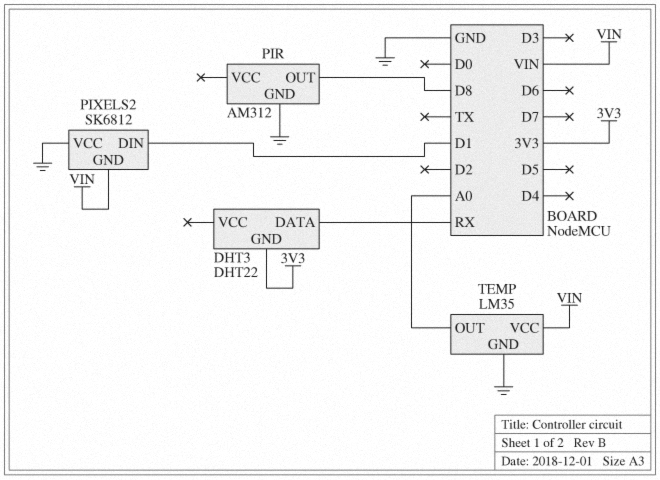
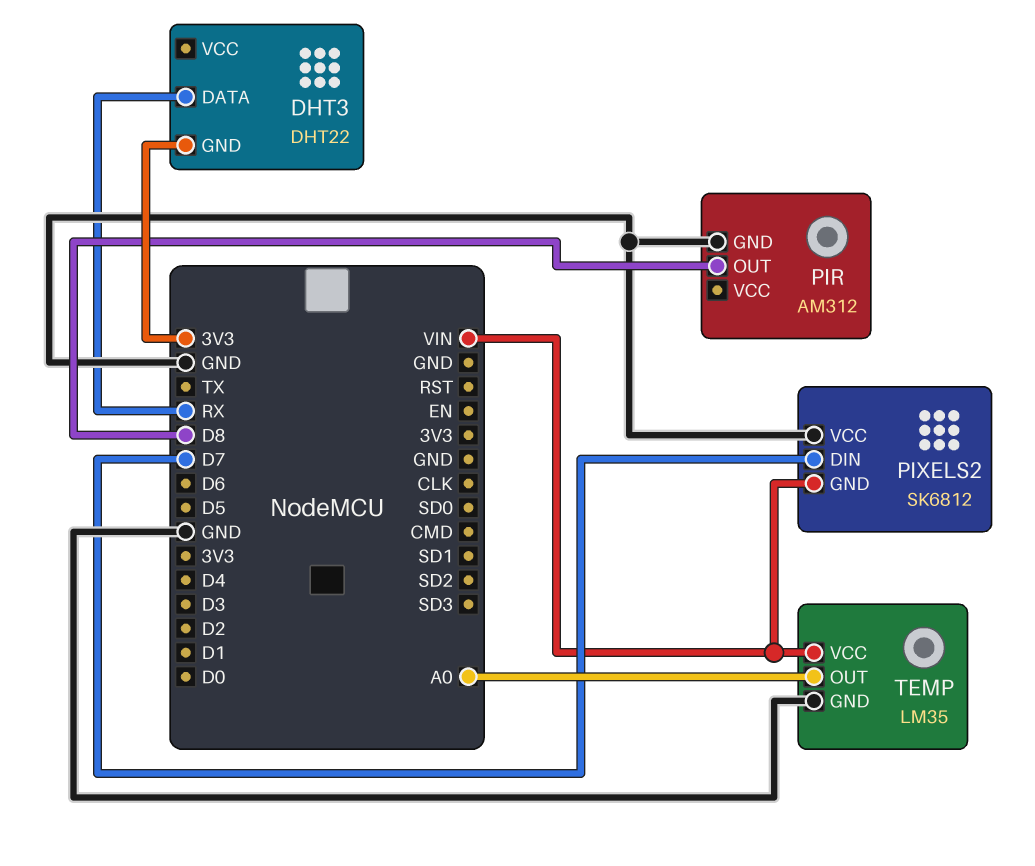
PIXELS2 pin DIN: D1 -> D7

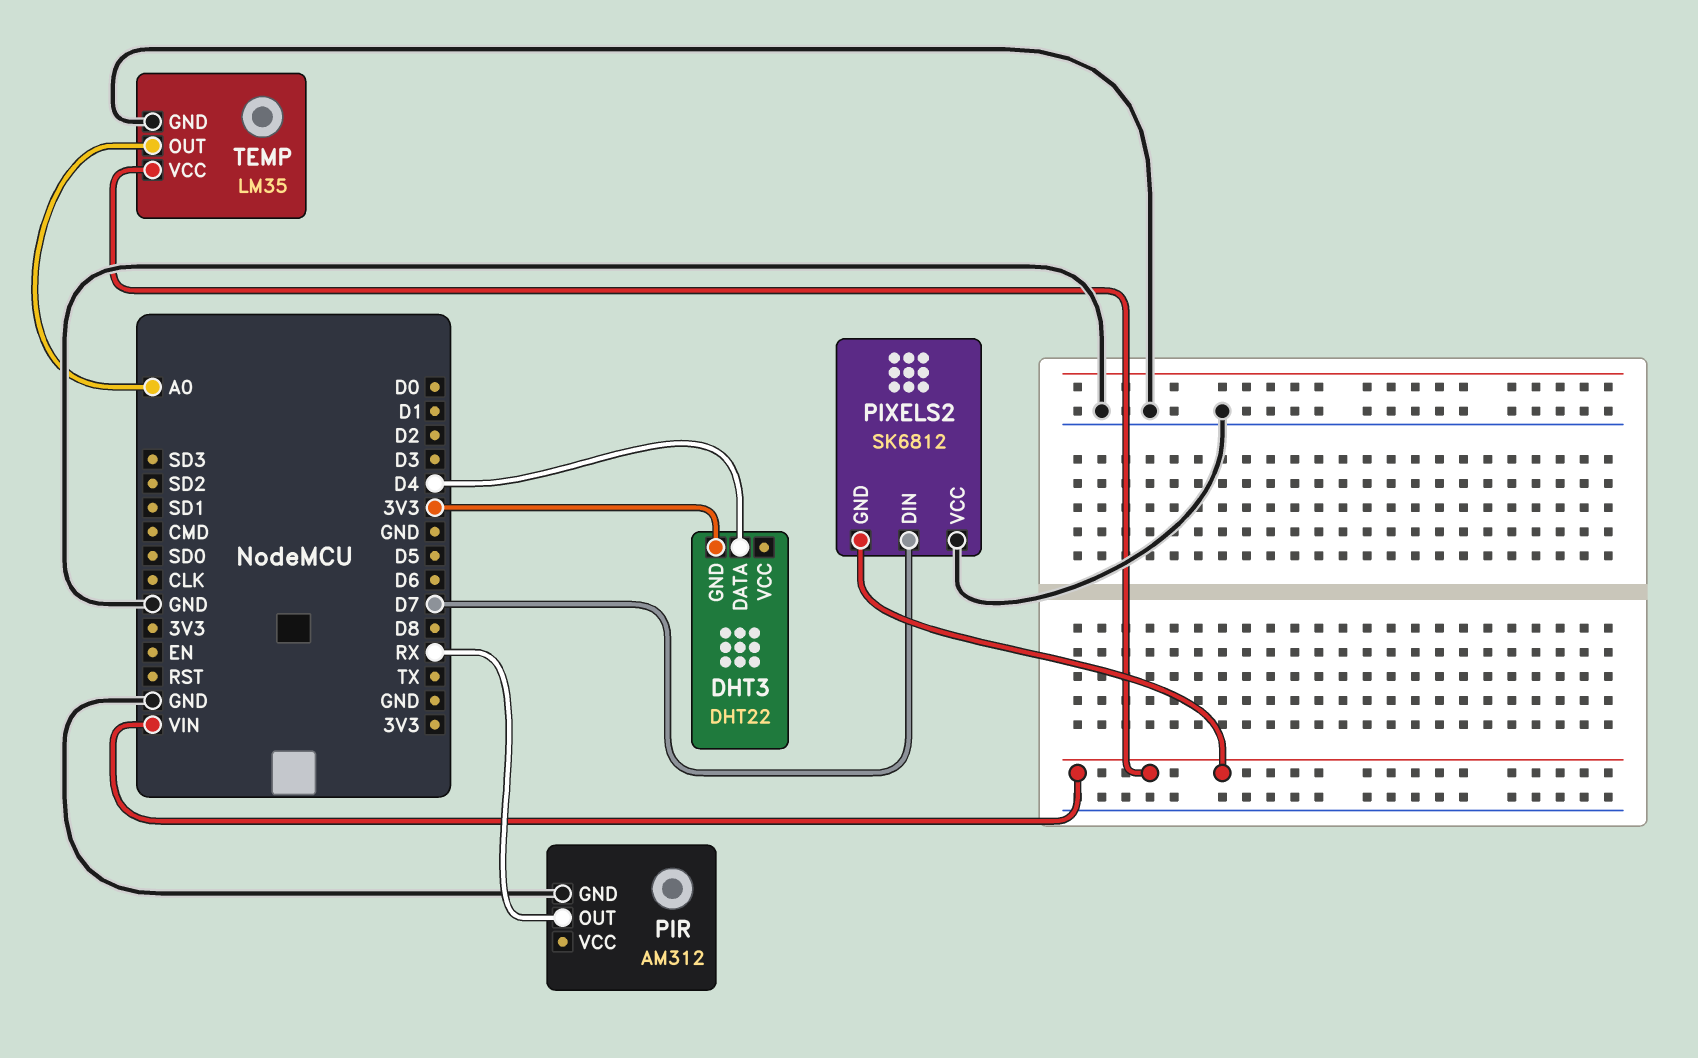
DHT3 pin DATA: RX -> D4
PIR pin OUT: D8 -> RX

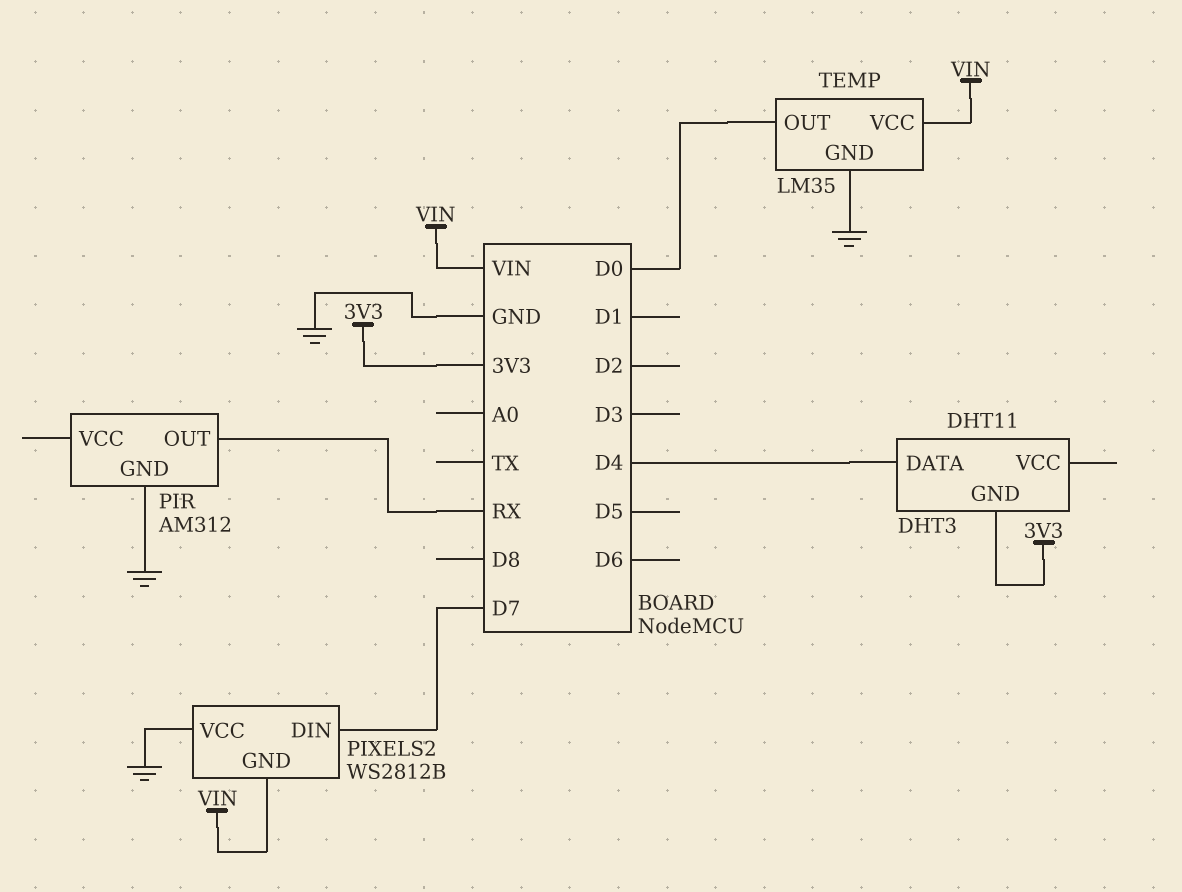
DHT3: DHT22 -> DHT11
PIXELS2: SK6812 -> WS2812B
TEMP pin OUT: A0 -> D0

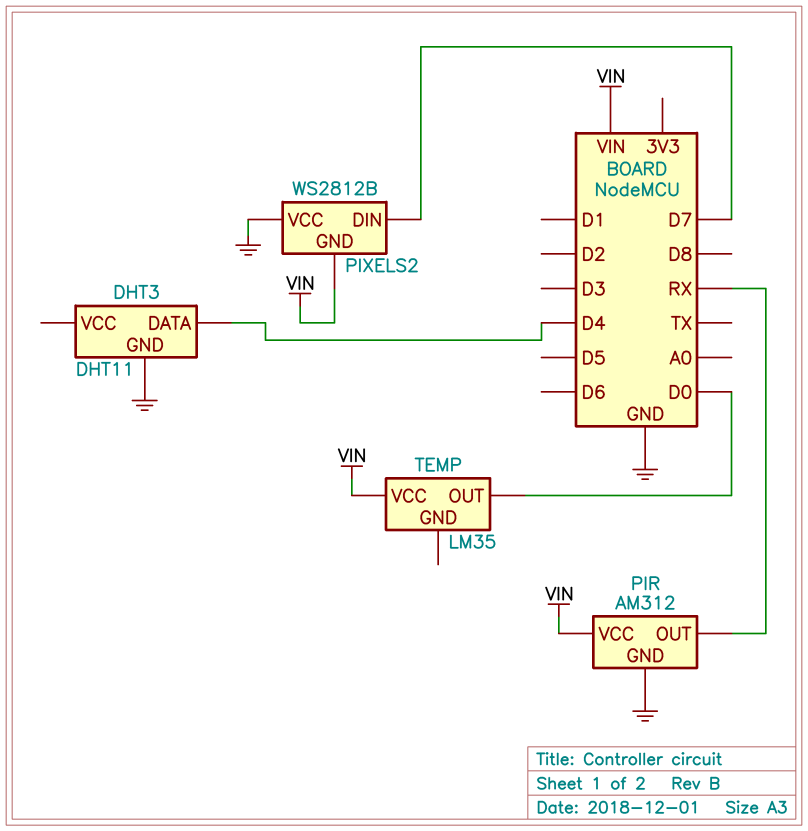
DHT3 pin GND: 3V3 -> GND
PIR pin VCC: none -> VIN
TEMP pin GND: GND -> none

